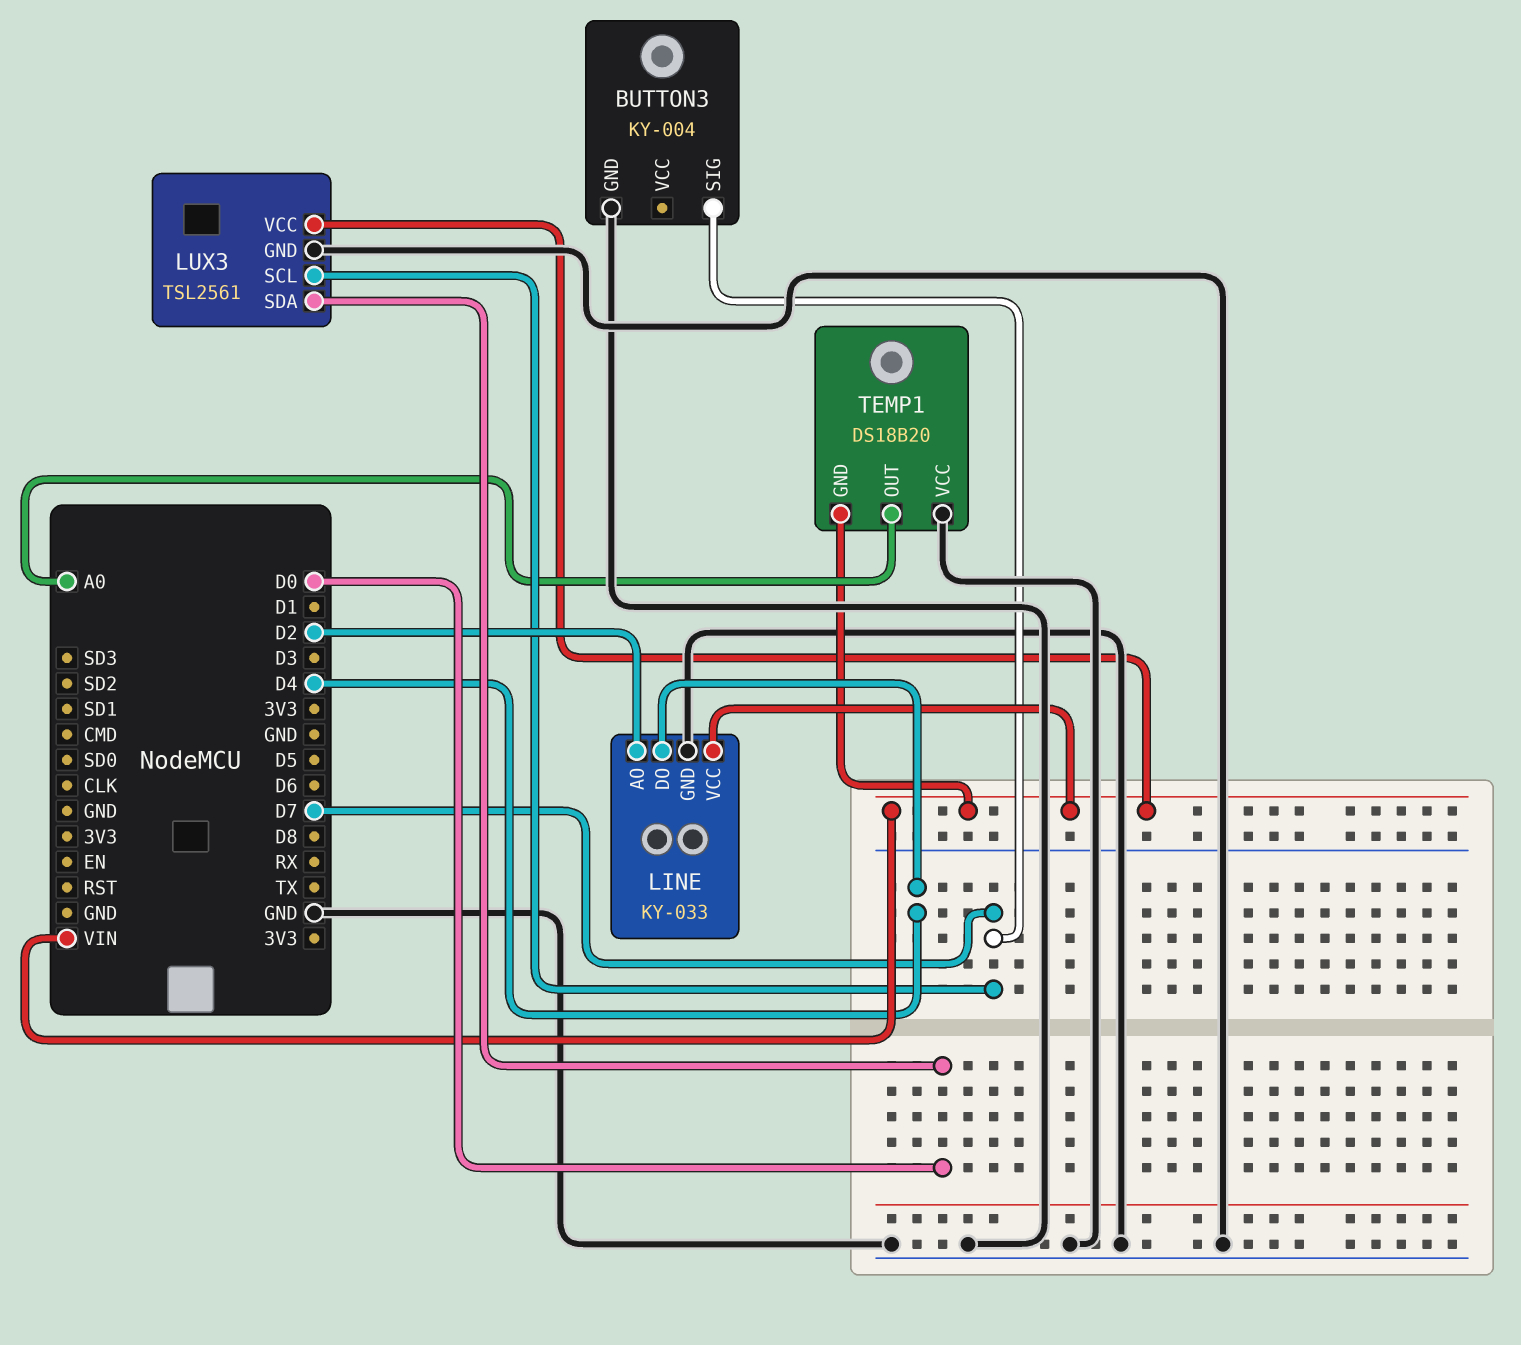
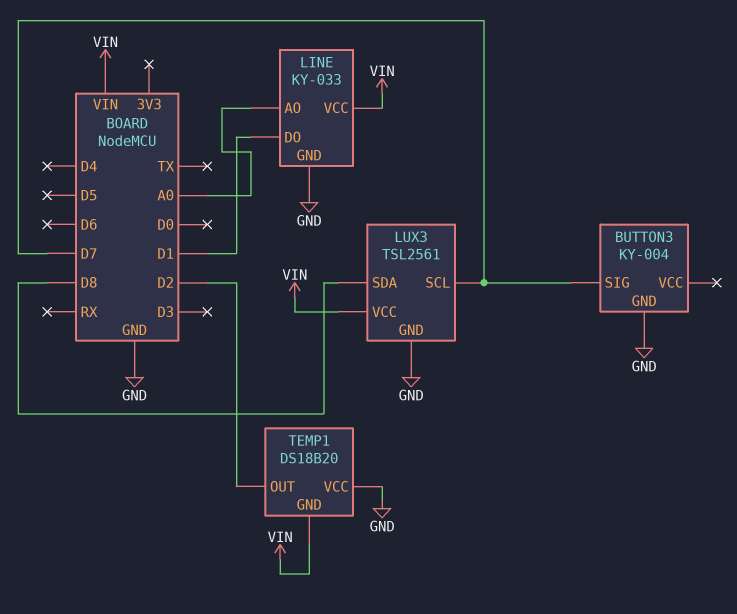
LINE pin AO: D2 -> A0
LINE pin DO: D4 -> D1
LUX3 pin SDA: D0 -> D8
TEMP1 pin OUT: A0 -> D2

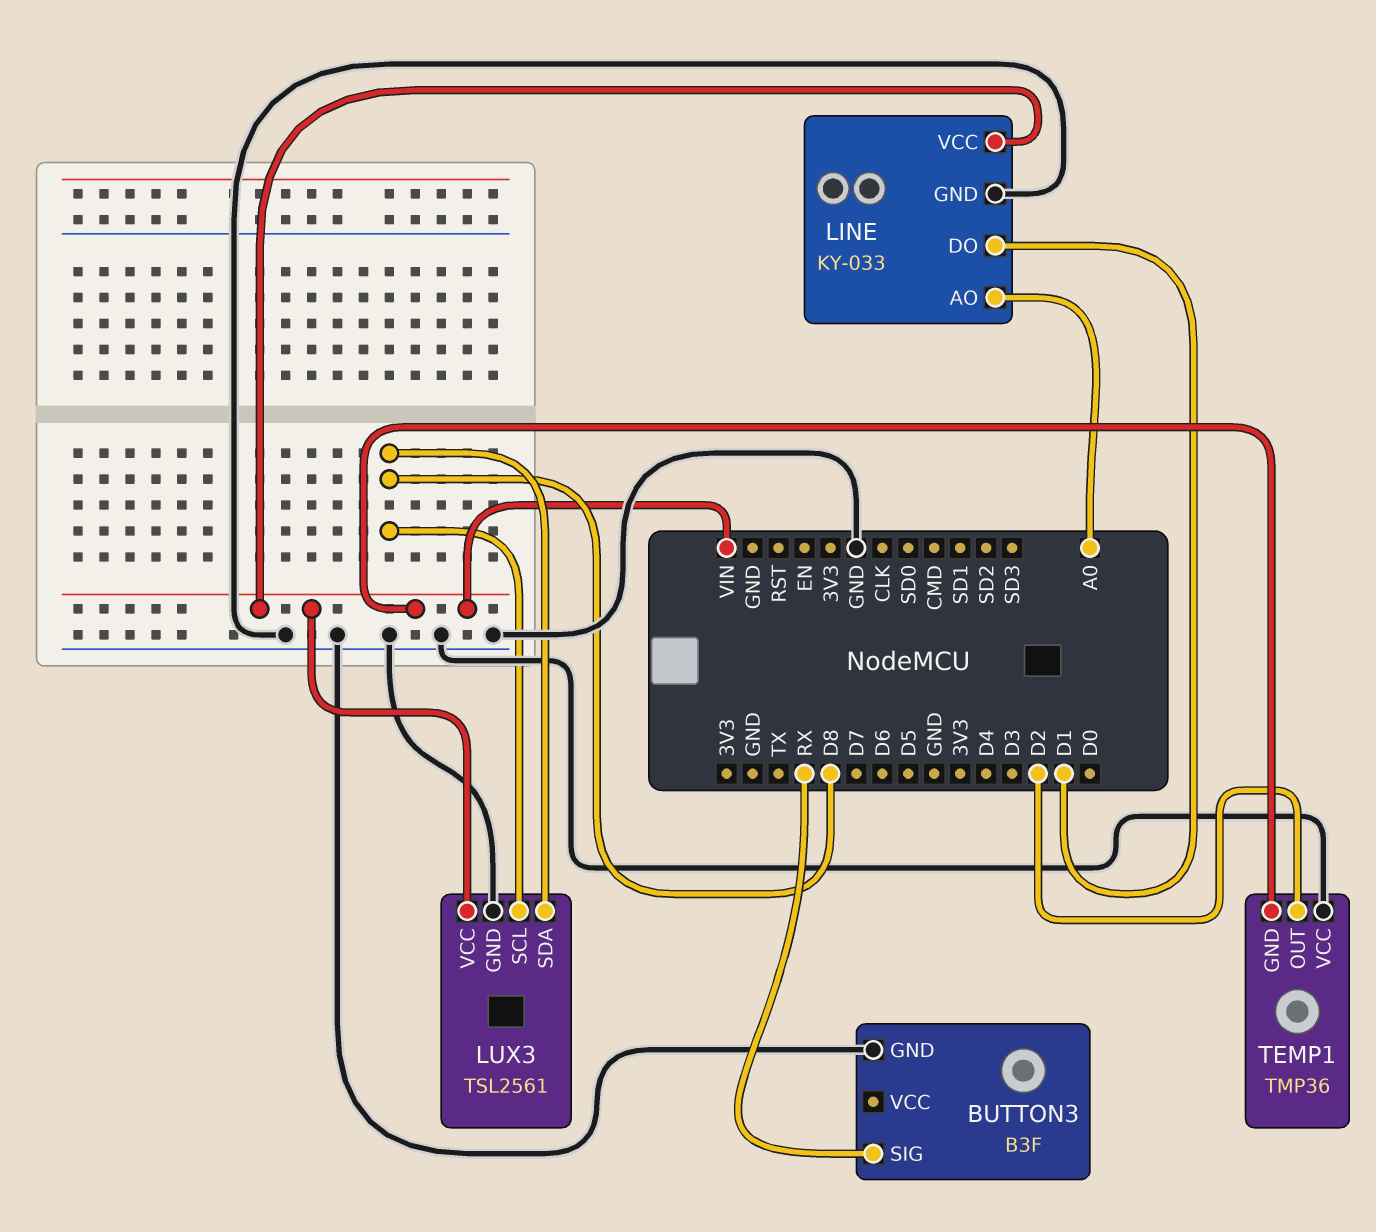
BUTTON3: KY-004 -> B3F
BUTTON3 pin SIG: D7 -> RX
LUX3 pin SCL: D7 -> D8
TEMP1: DS18B20 -> TMP36

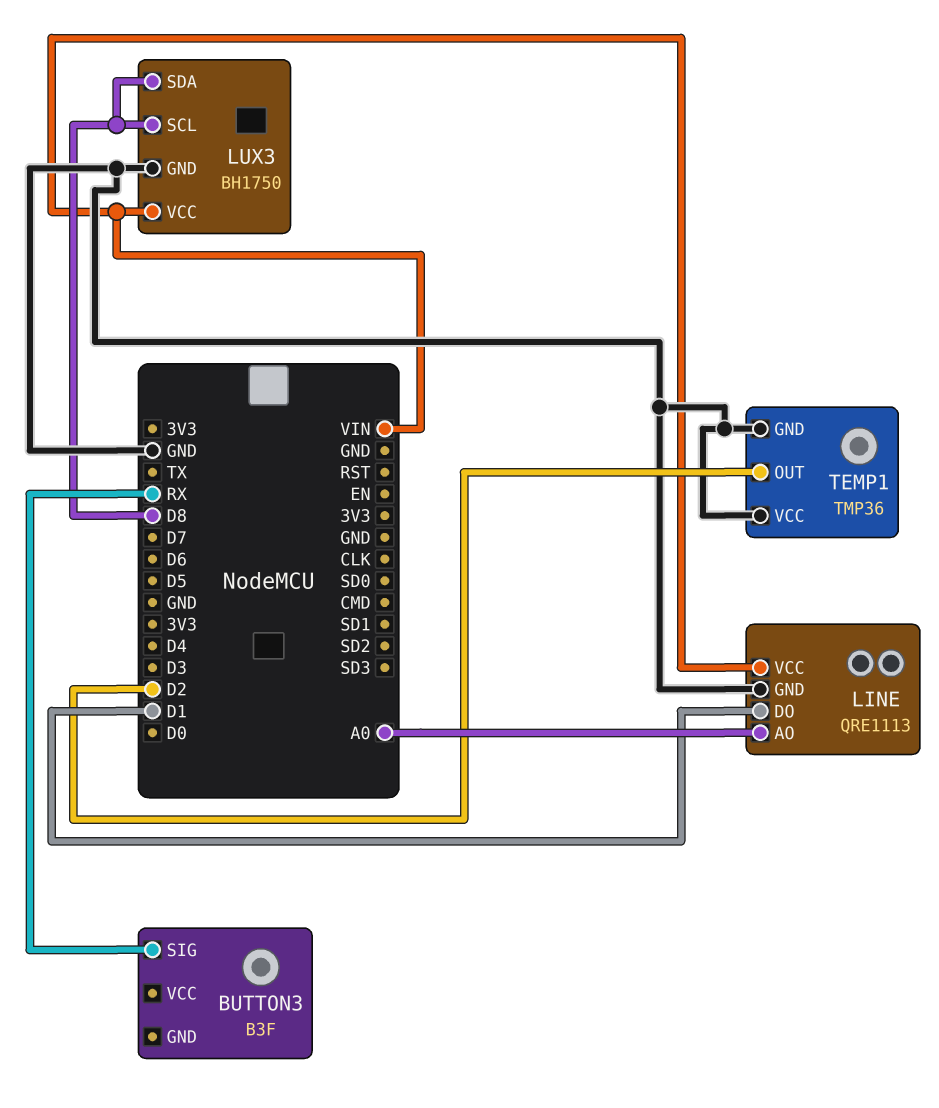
BUTTON3 pin GND: GND -> none
LINE: KY-033 -> QRE1113
LUX3: TSL2561 -> BH1750
TEMP1 pin GND: VIN -> GND

